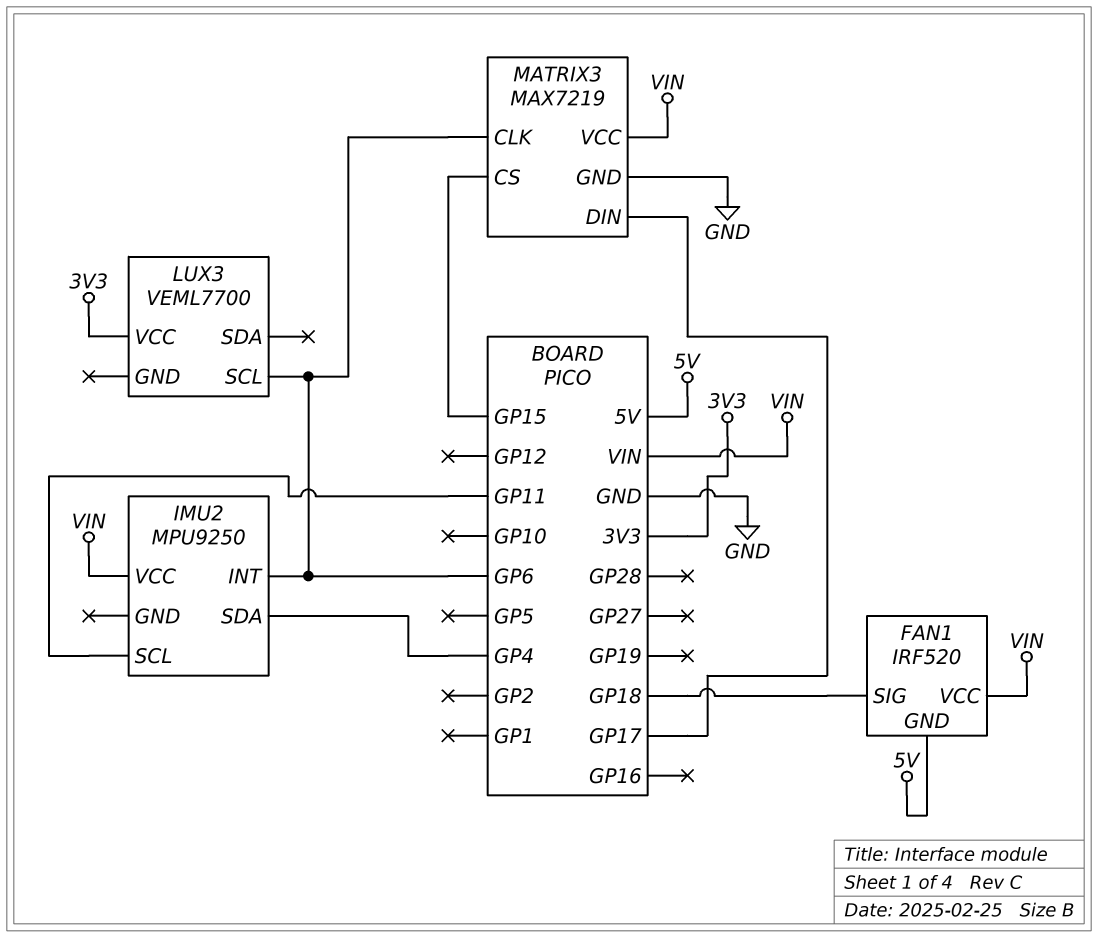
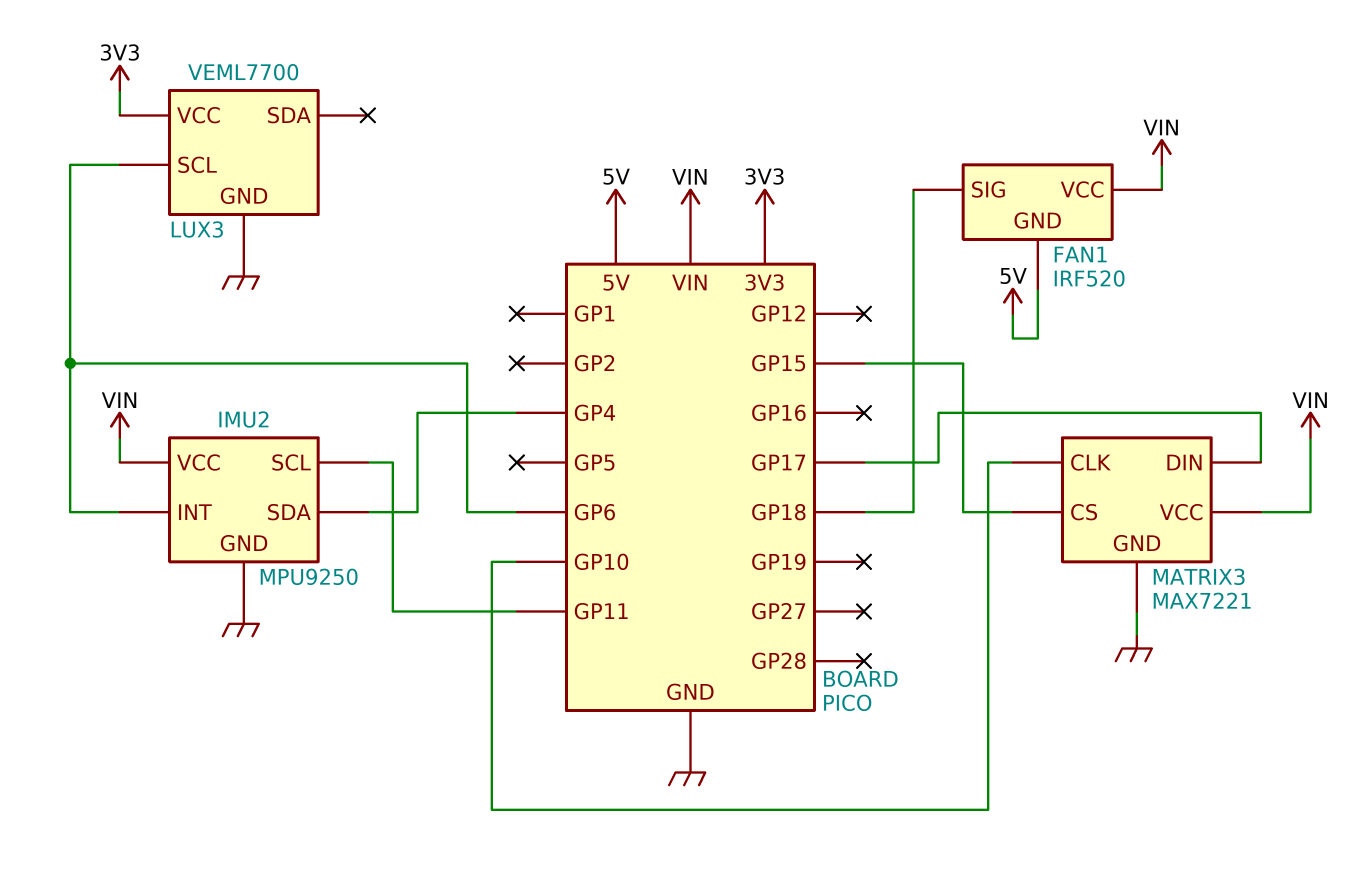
IMU2 pin GND: none -> GND
LUX3 pin GND: none -> GND
MATRIX3: MAX7219 -> MAX7221
MATRIX3 pin CLK: GP6 -> GP10

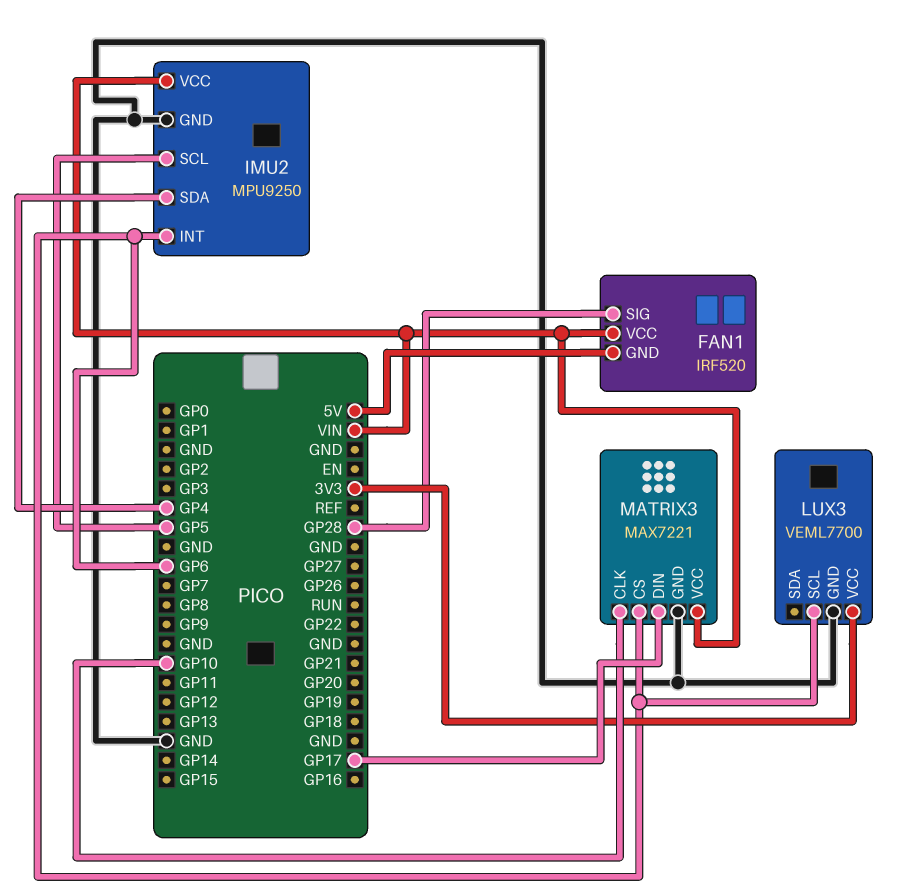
FAN1 pin SIG: GP18 -> GP28
IMU2 pin SCL: GP11 -> GP5
MATRIX3 pin CS: GP15 -> GP6

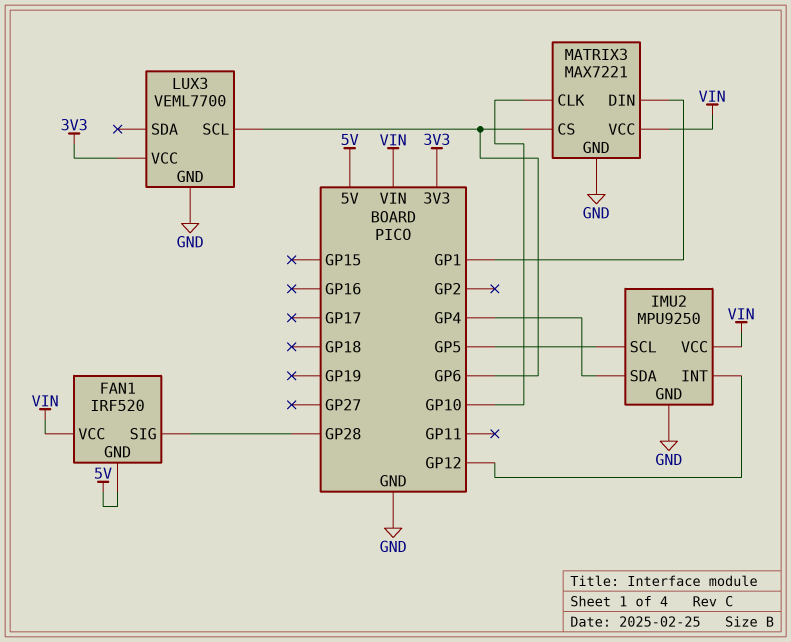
IMU2 pin INT: GP6 -> GP12
MATRIX3 pin DIN: GP17 -> GP1

